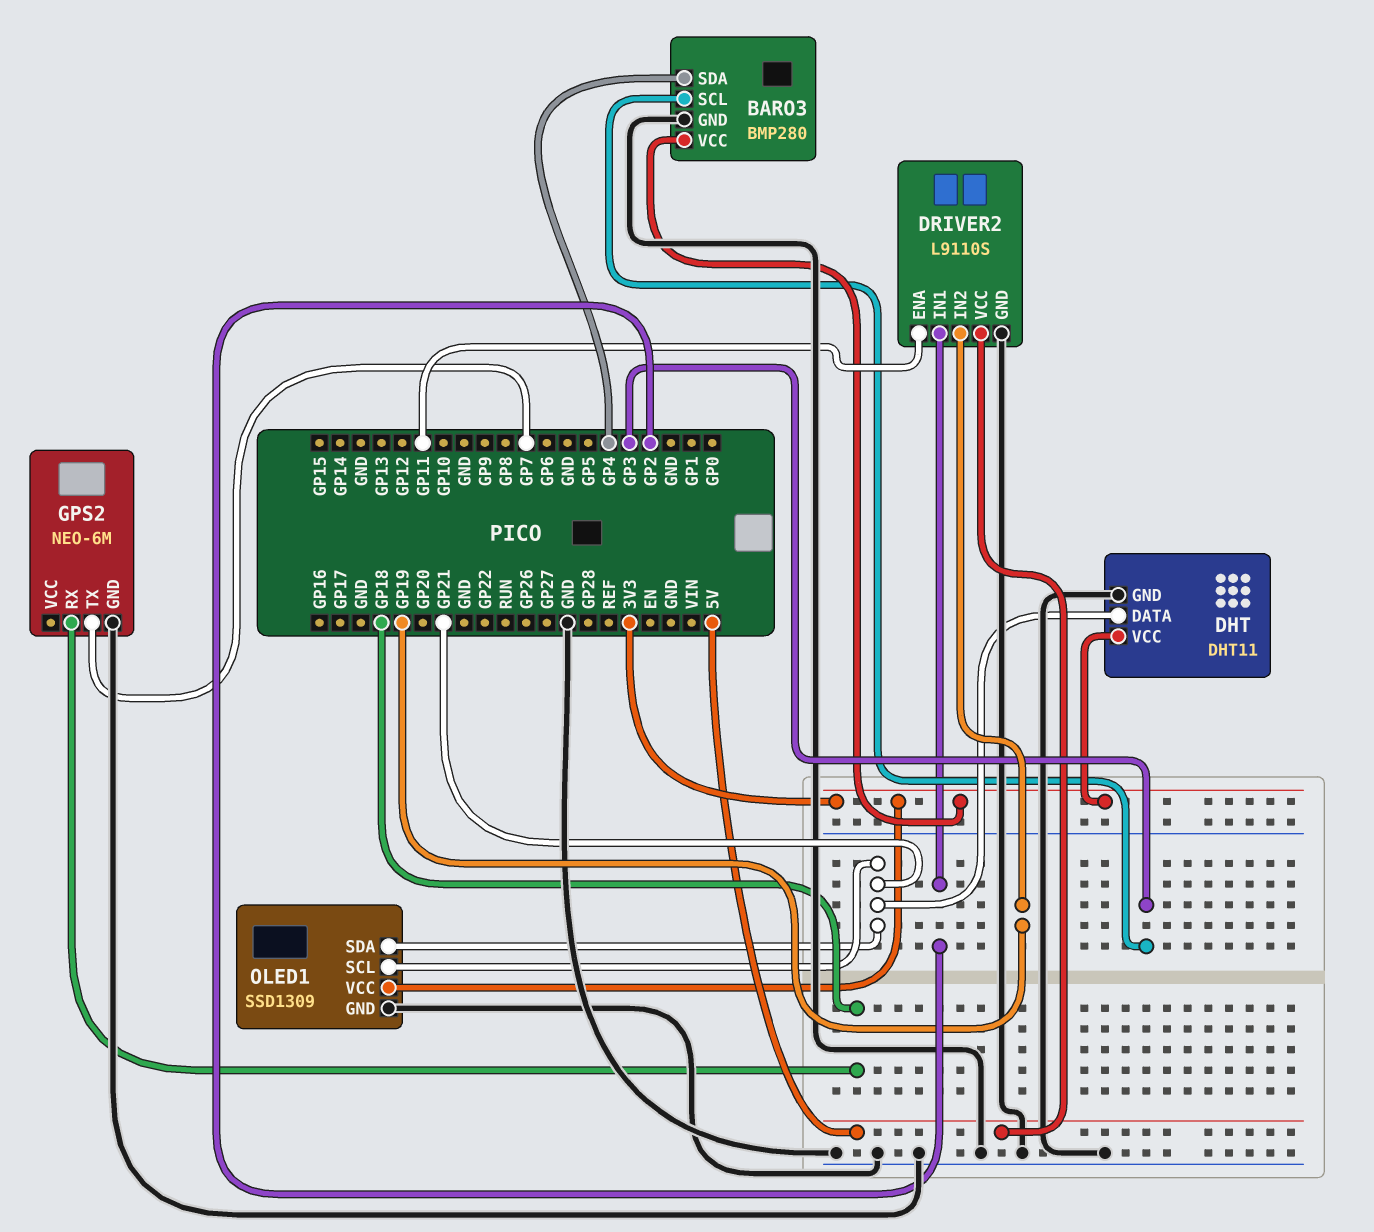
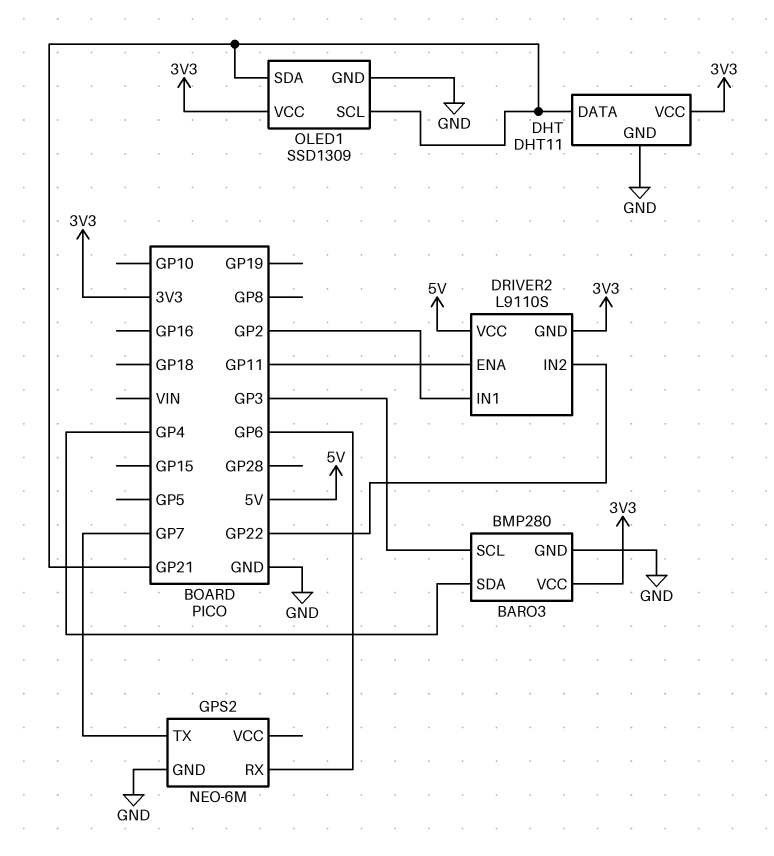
DRIVER2 pin GND: GND -> 3V3
DRIVER2 pin IN2: GP19 -> GP22
GPS2 pin RX: GP18 -> GP6

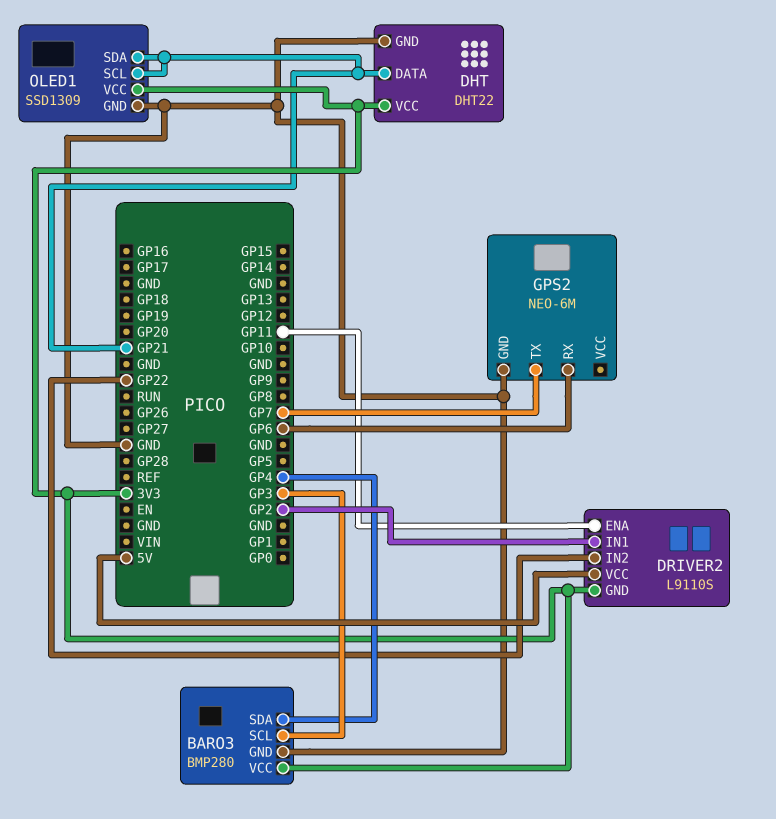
DHT: DHT11 -> DHT22

